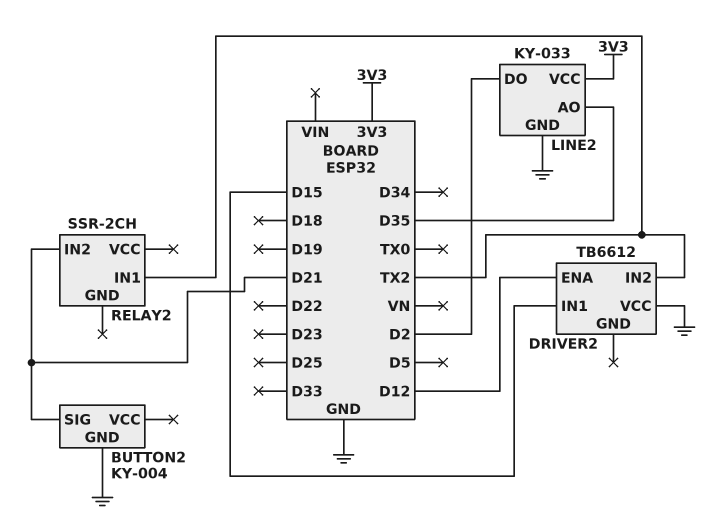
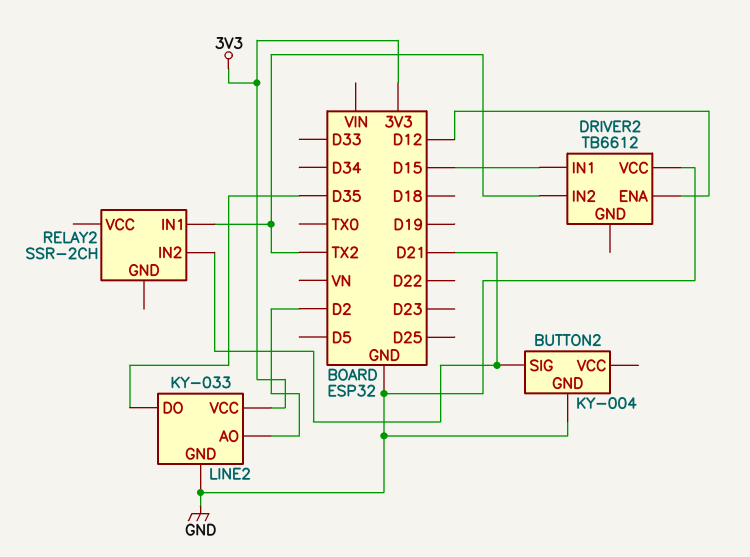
LINE2 pin AO: D35 -> D2
LINE2 pin DO: D2 -> D35

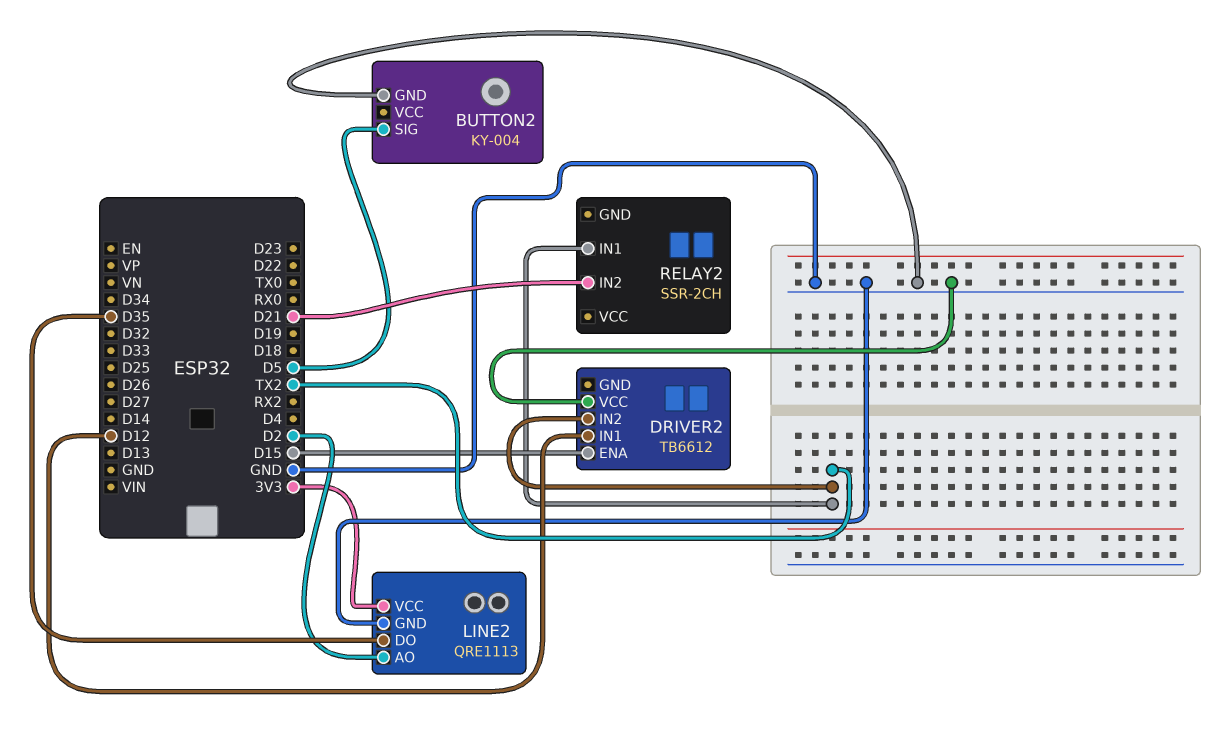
BUTTON2 pin SIG: D21 -> D5
DRIVER2 pin ENA: D12 -> D15
DRIVER2 pin IN1: D15 -> D12
LINE2: KY-033 -> QRE1113

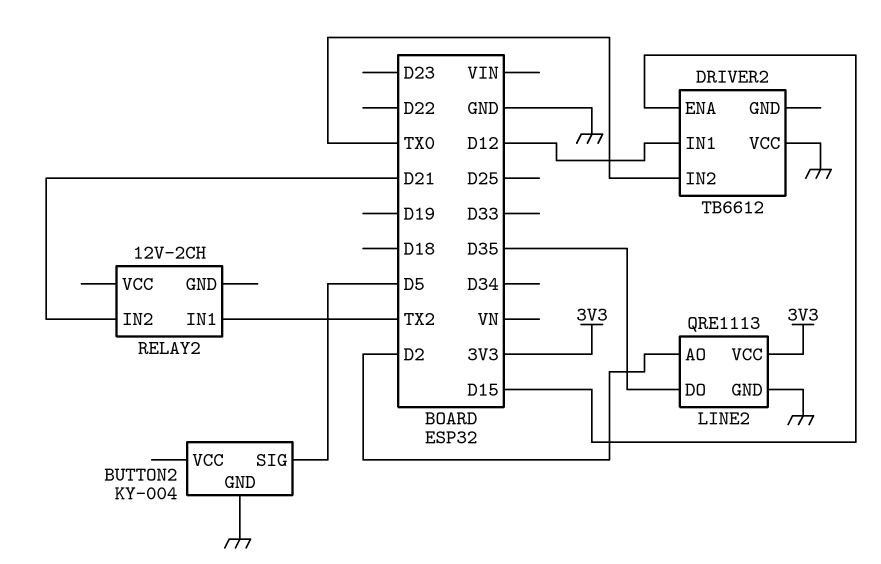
DRIVER2 pin IN2: TX2 -> TX0
RELAY2: SSR-2CH -> 12V-2CH

